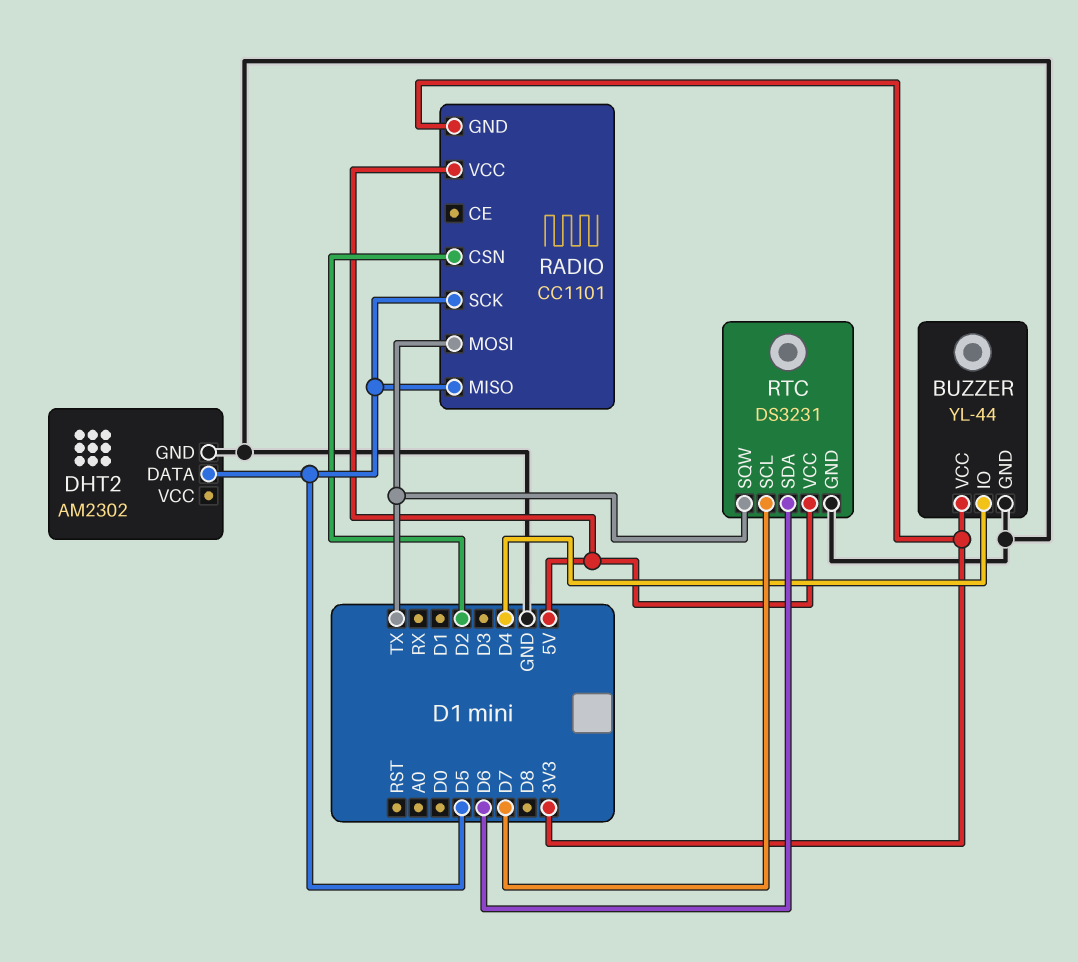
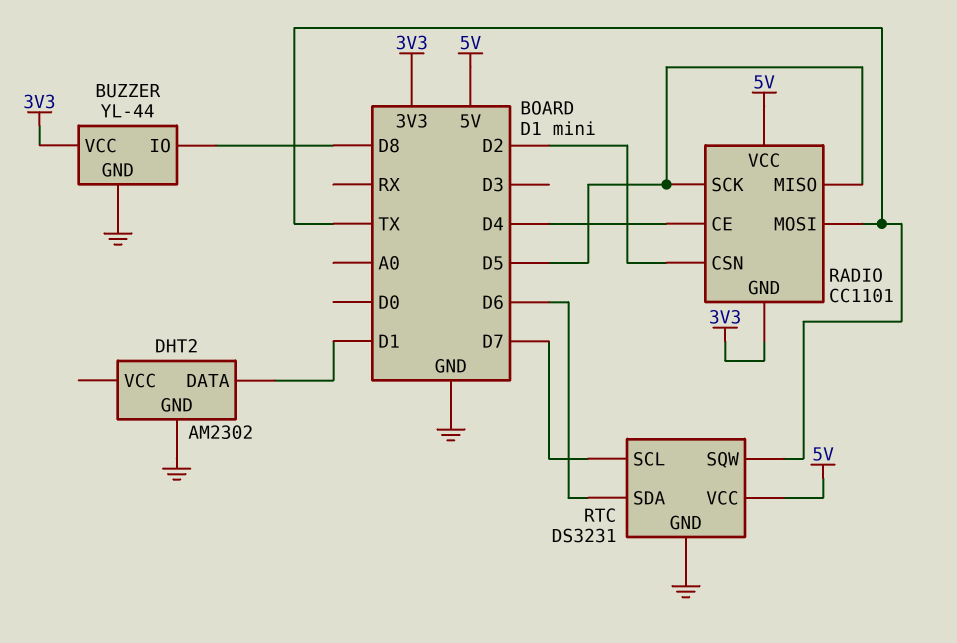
BUZZER pin IO: D4 -> D8
DHT2 pin DATA: D5 -> D1
RADIO pin CE: none -> D4

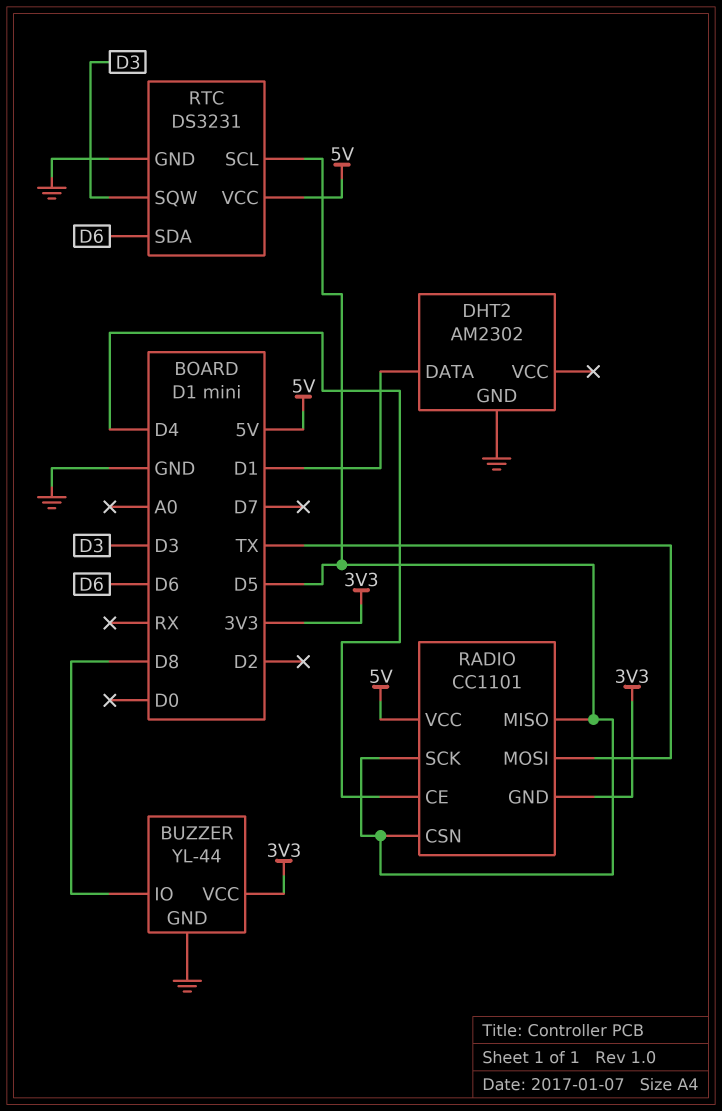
RADIO pin CSN: D2 -> D5
RTC pin SCL: D7 -> D5
RTC pin SQW: TX -> D3

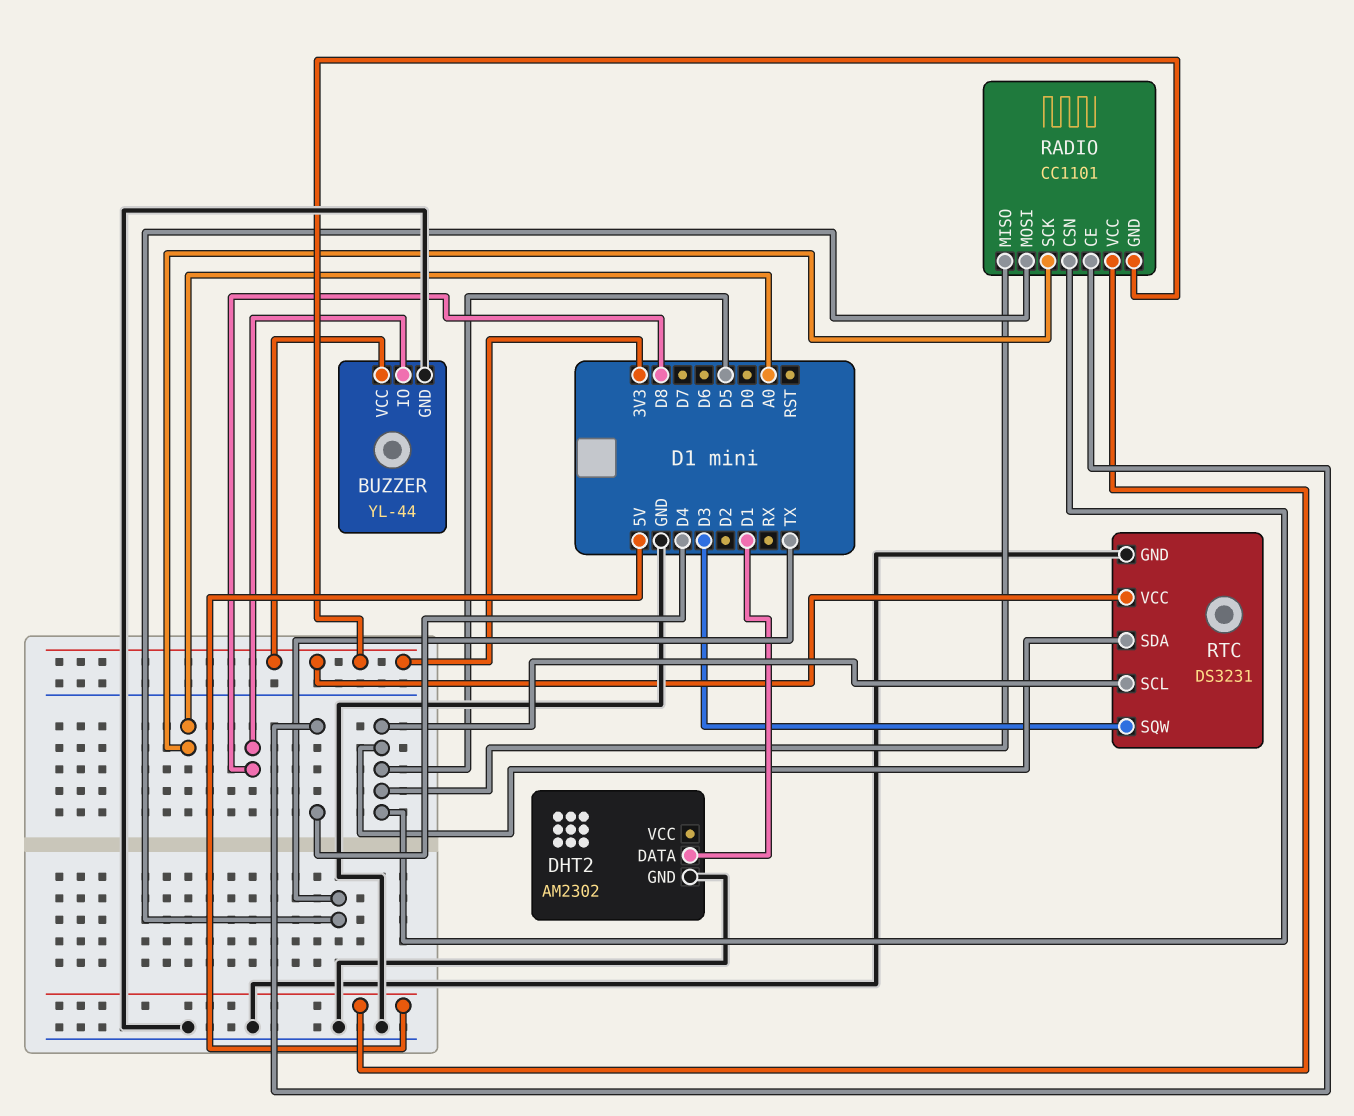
RADIO pin SCK: D5 -> A0
RTC pin SDA: D6 -> D5
RTC pin VCC: 5V -> 3V3

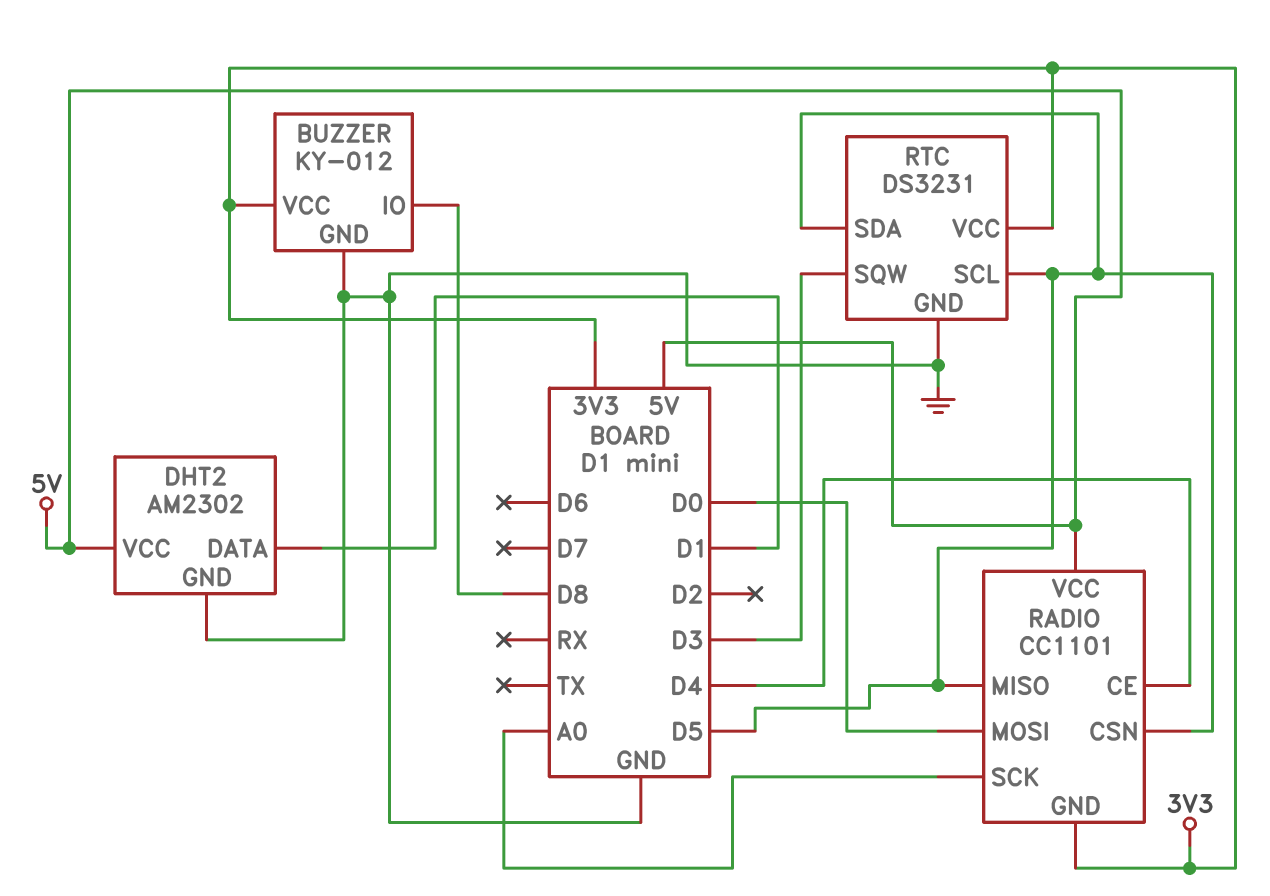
BUZZER: YL-44 -> KY-012
DHT2 pin VCC: none -> 5V
RADIO pin MOSI: TX -> D0

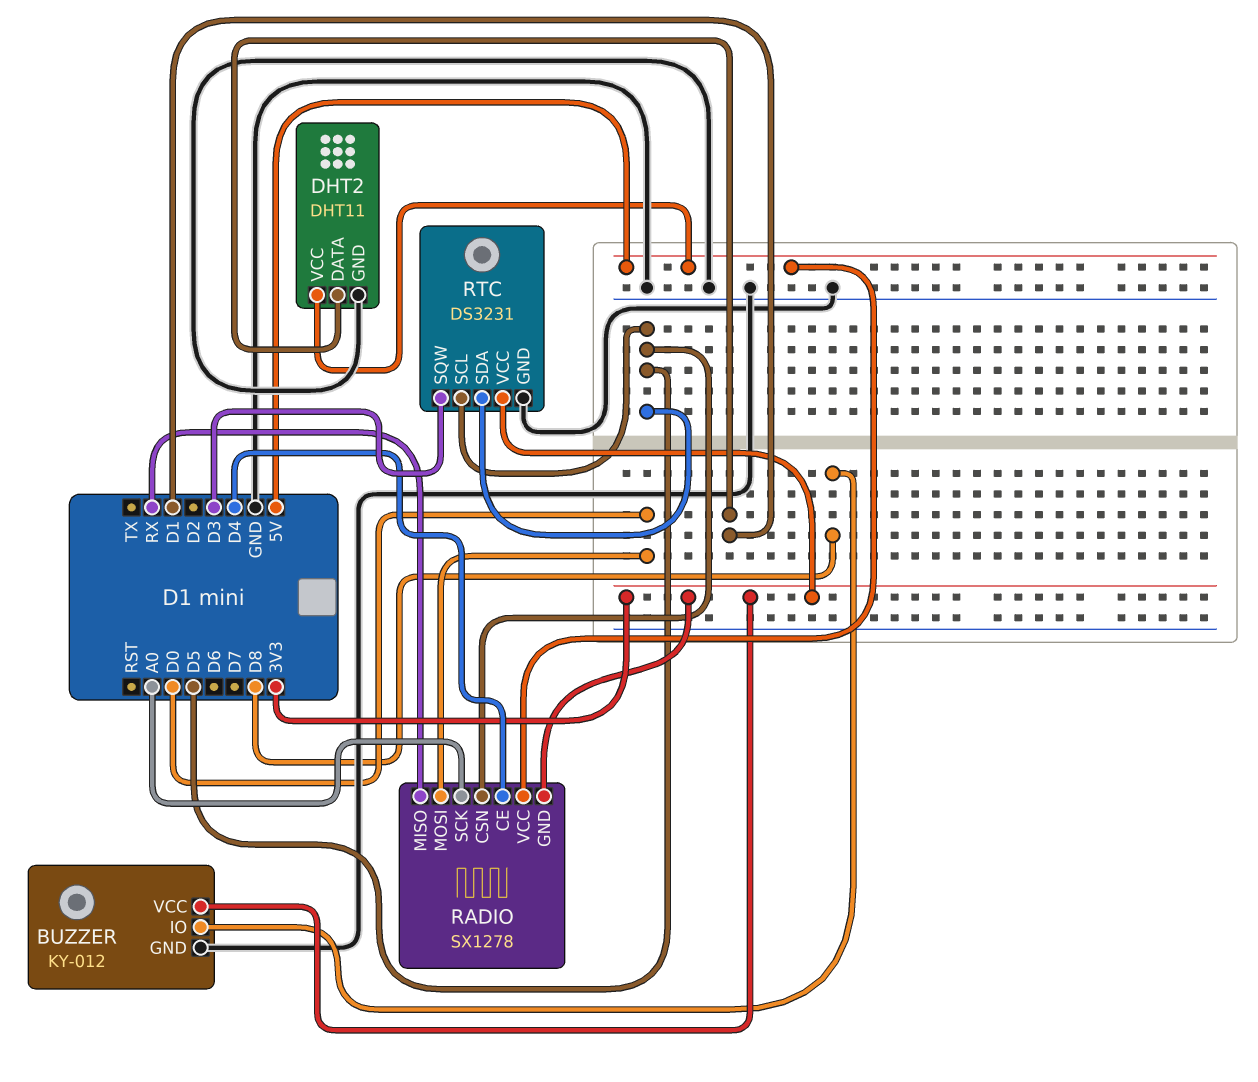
DHT2: AM2302 -> DHT11
RADIO: CC1101 -> SX1278
RADIO pin MISO: D5 -> RX

